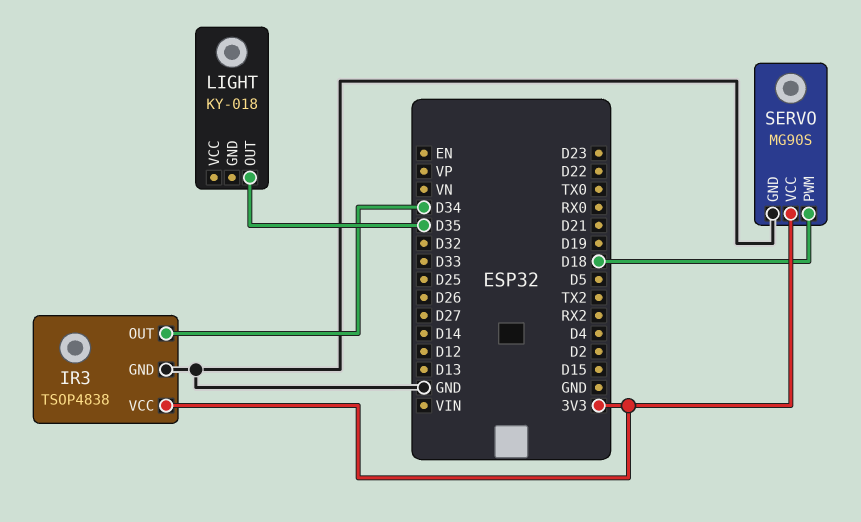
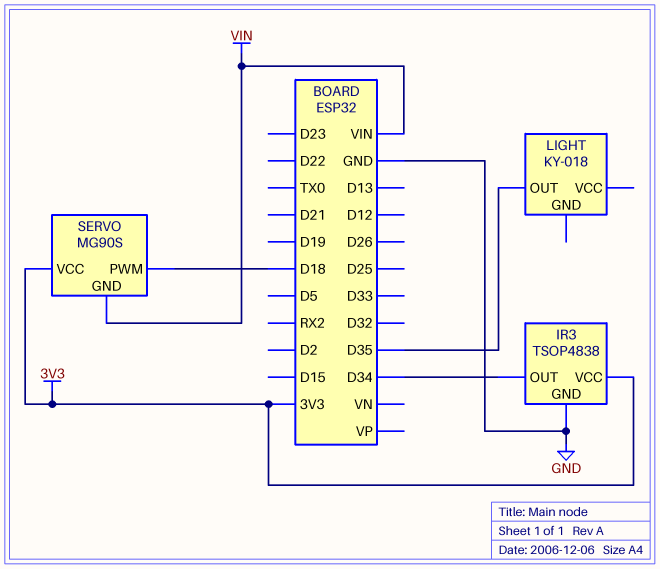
SERVO pin GND: GND -> VIN

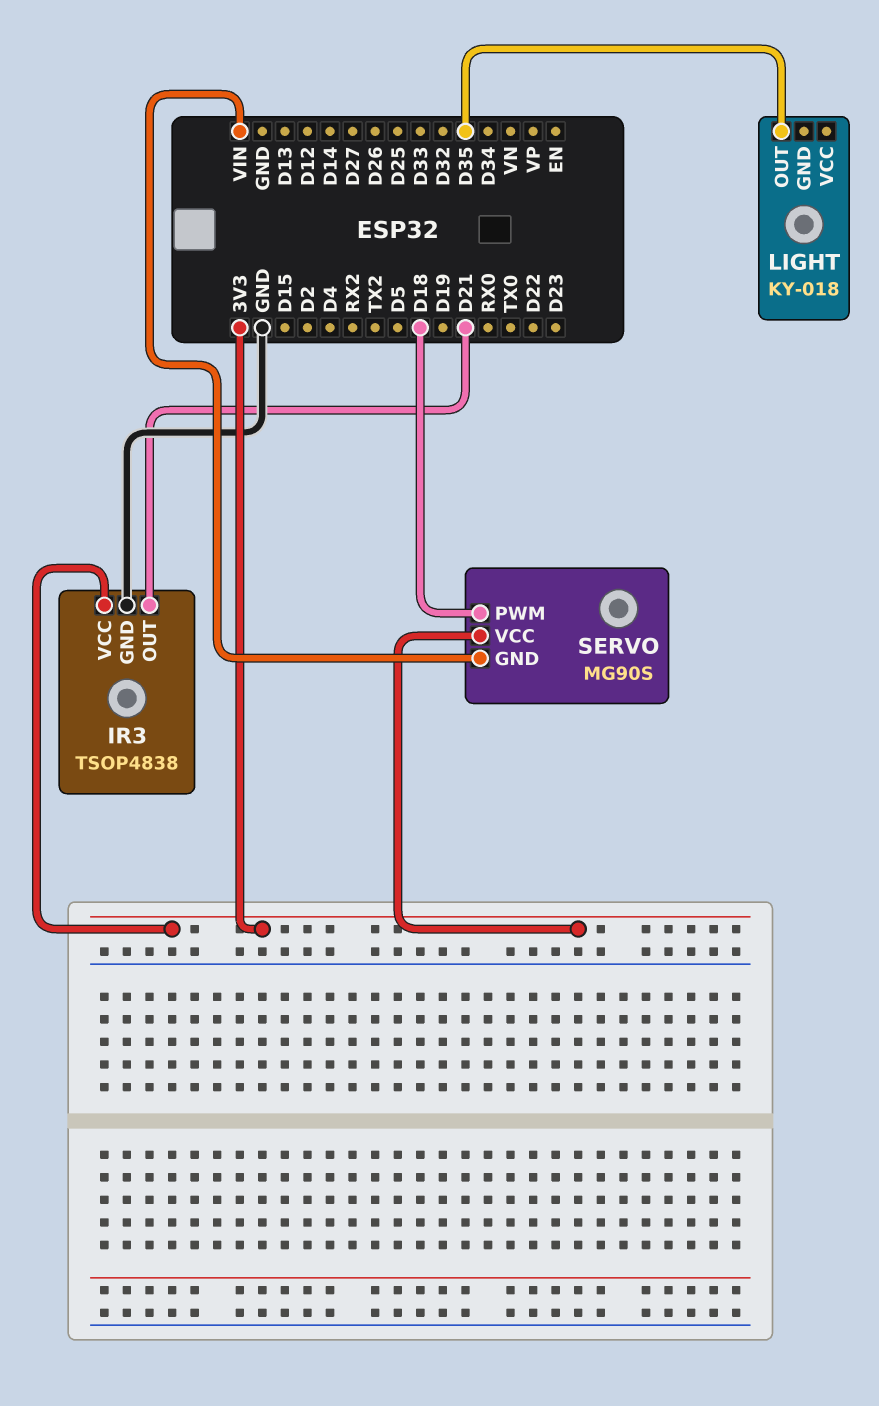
IR3 pin OUT: D34 -> D21

